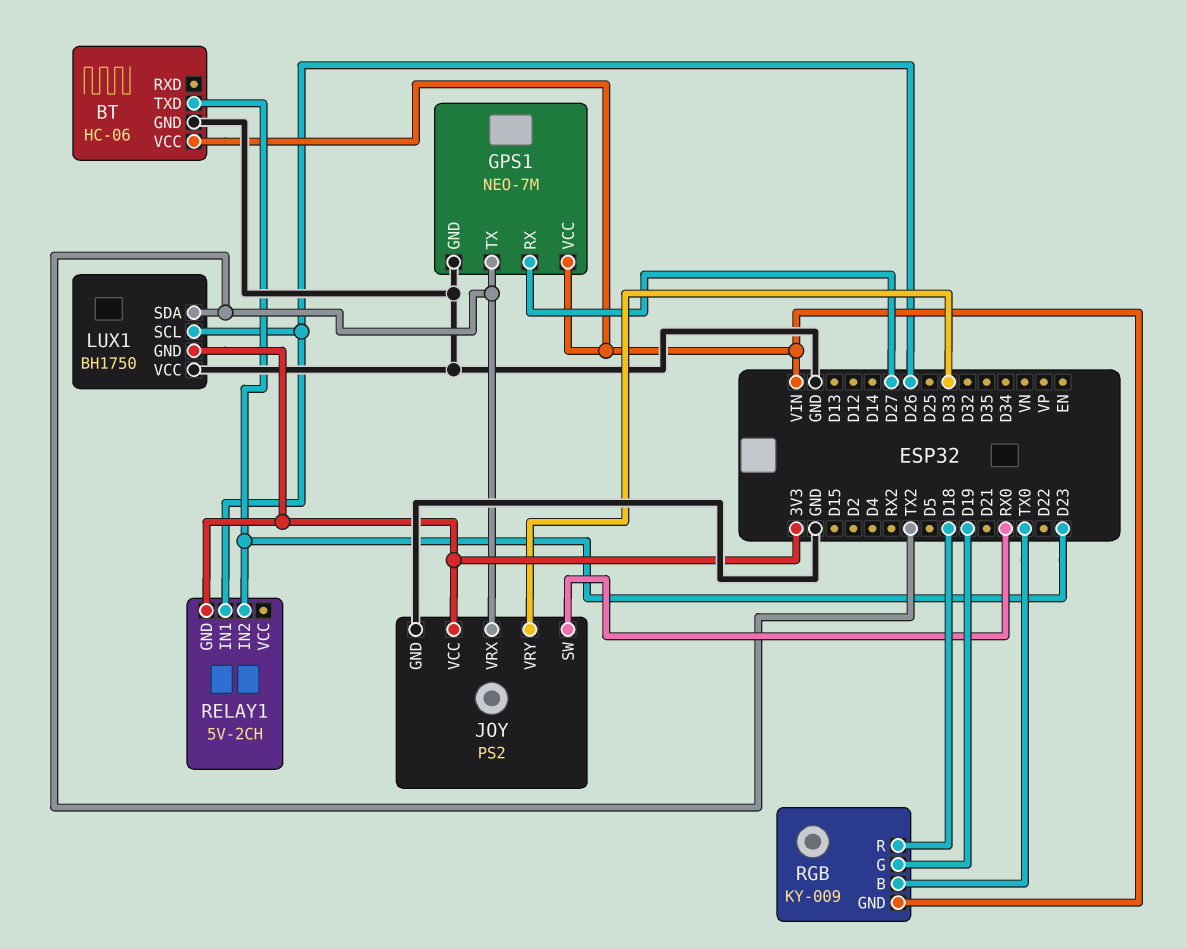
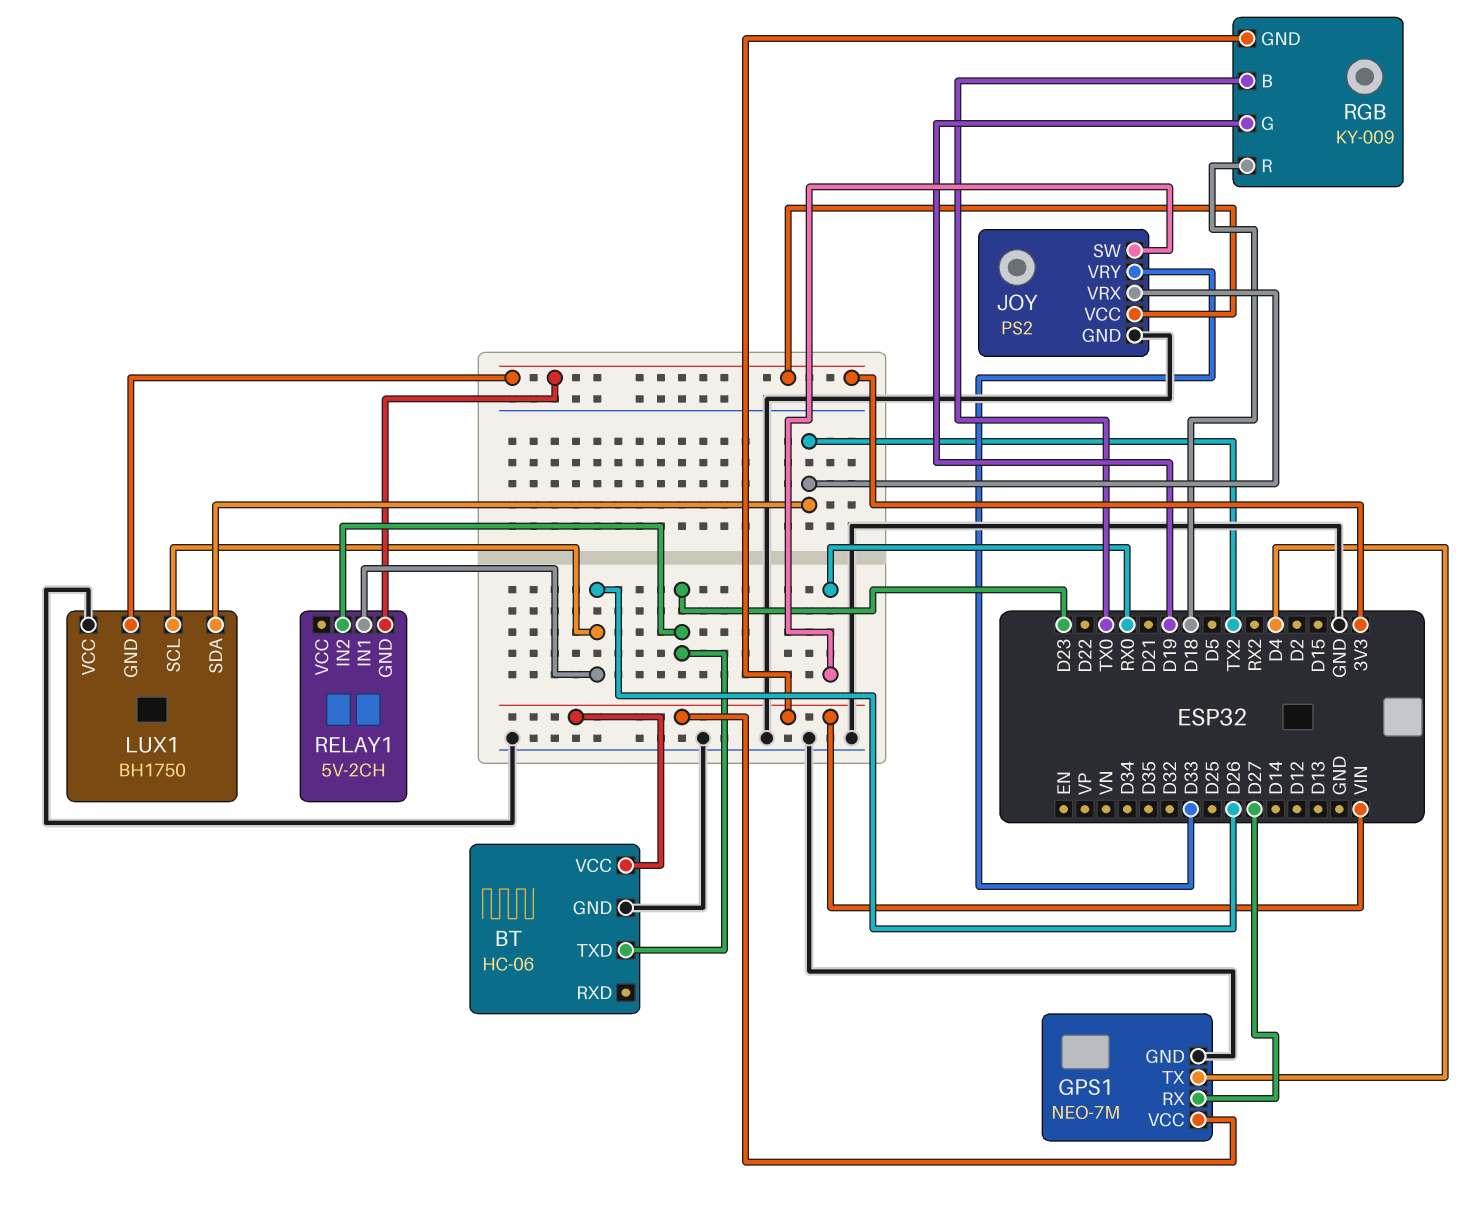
GPS1 pin TX: TX2 -> D4

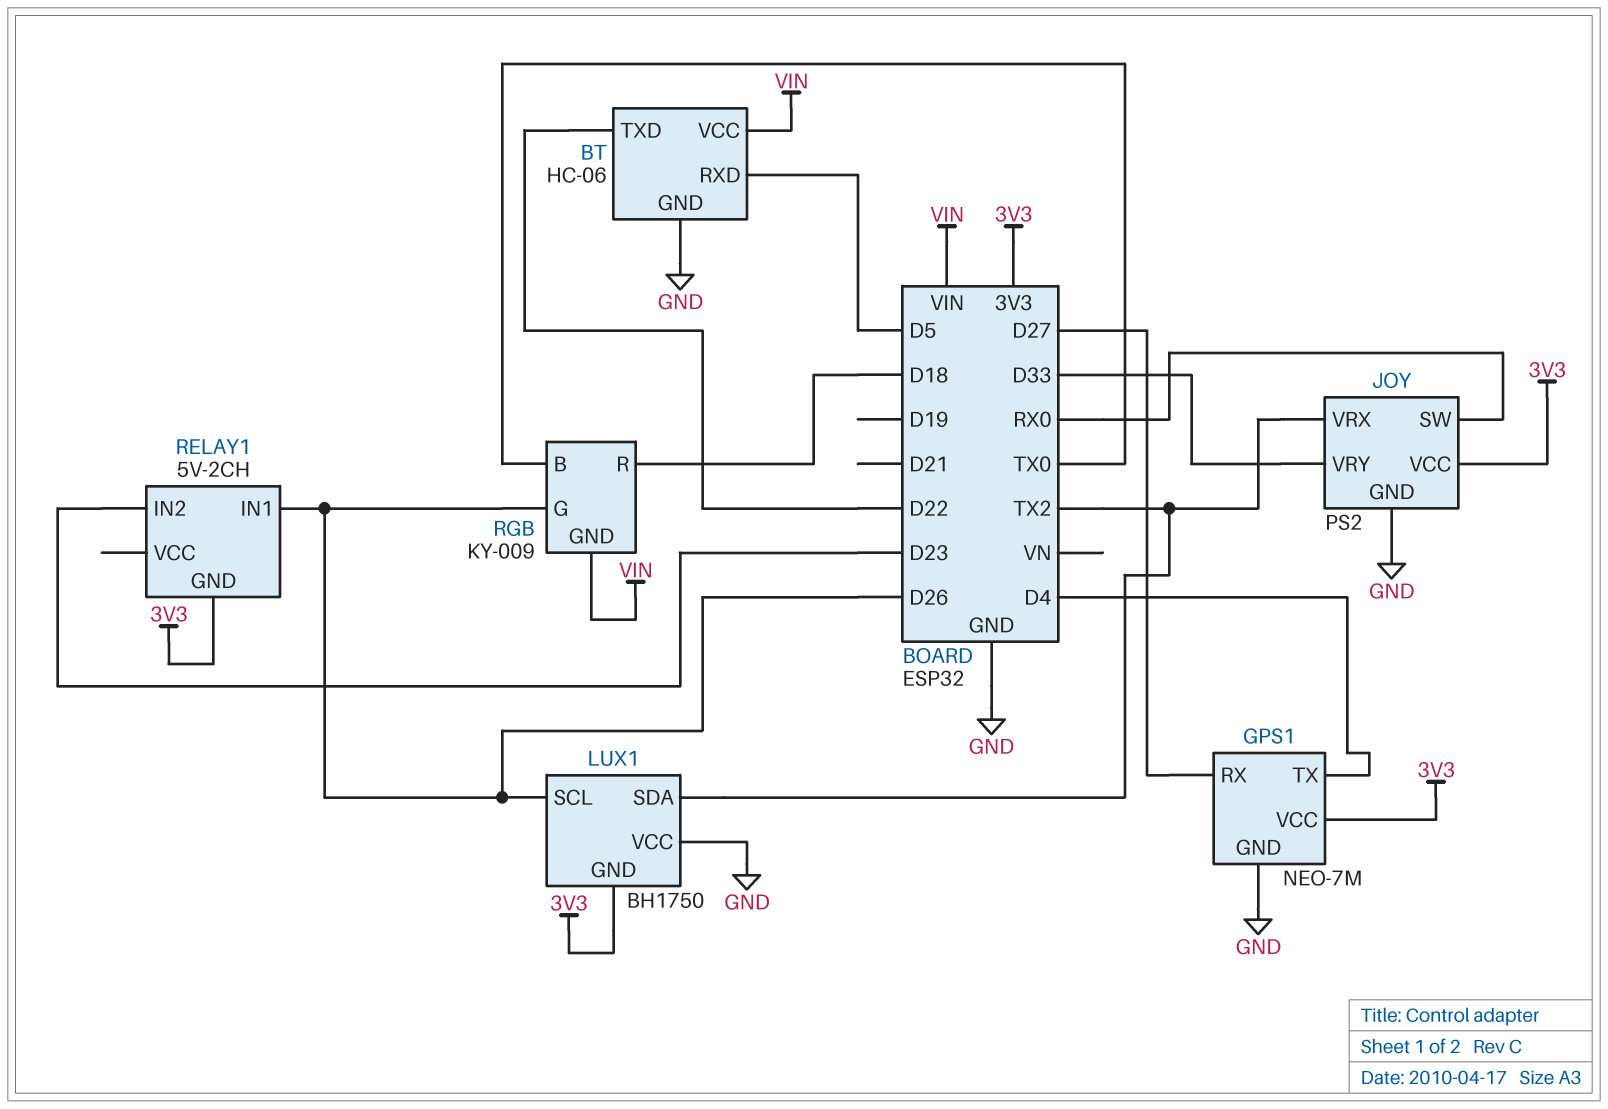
BT pin RXD: none -> D5
BT pin TXD: D23 -> D22
GPS1 pin VCC: VIN -> 3V3
RGB pin G: D19 -> D26

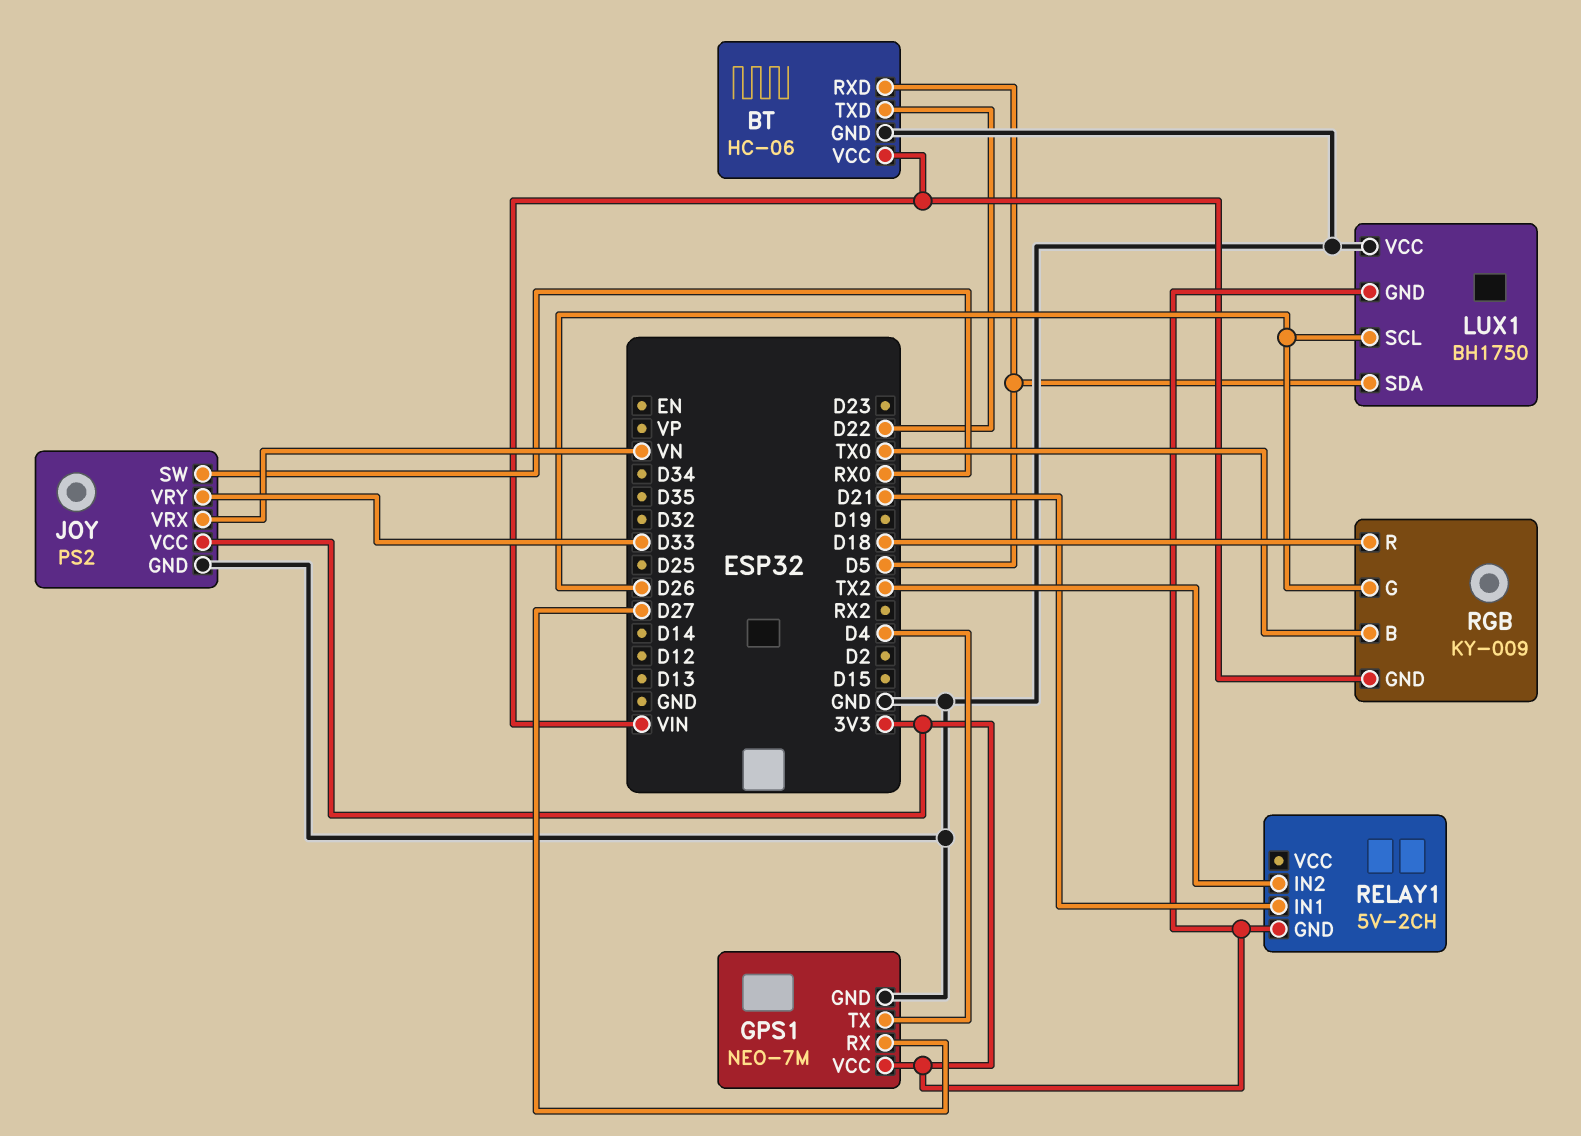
JOY pin VRX: TX2 -> VN
LUX1 pin SDA: TX2 -> D5
RELAY1 pin IN1: D26 -> D21
RELAY1 pin IN2: D23 -> TX2

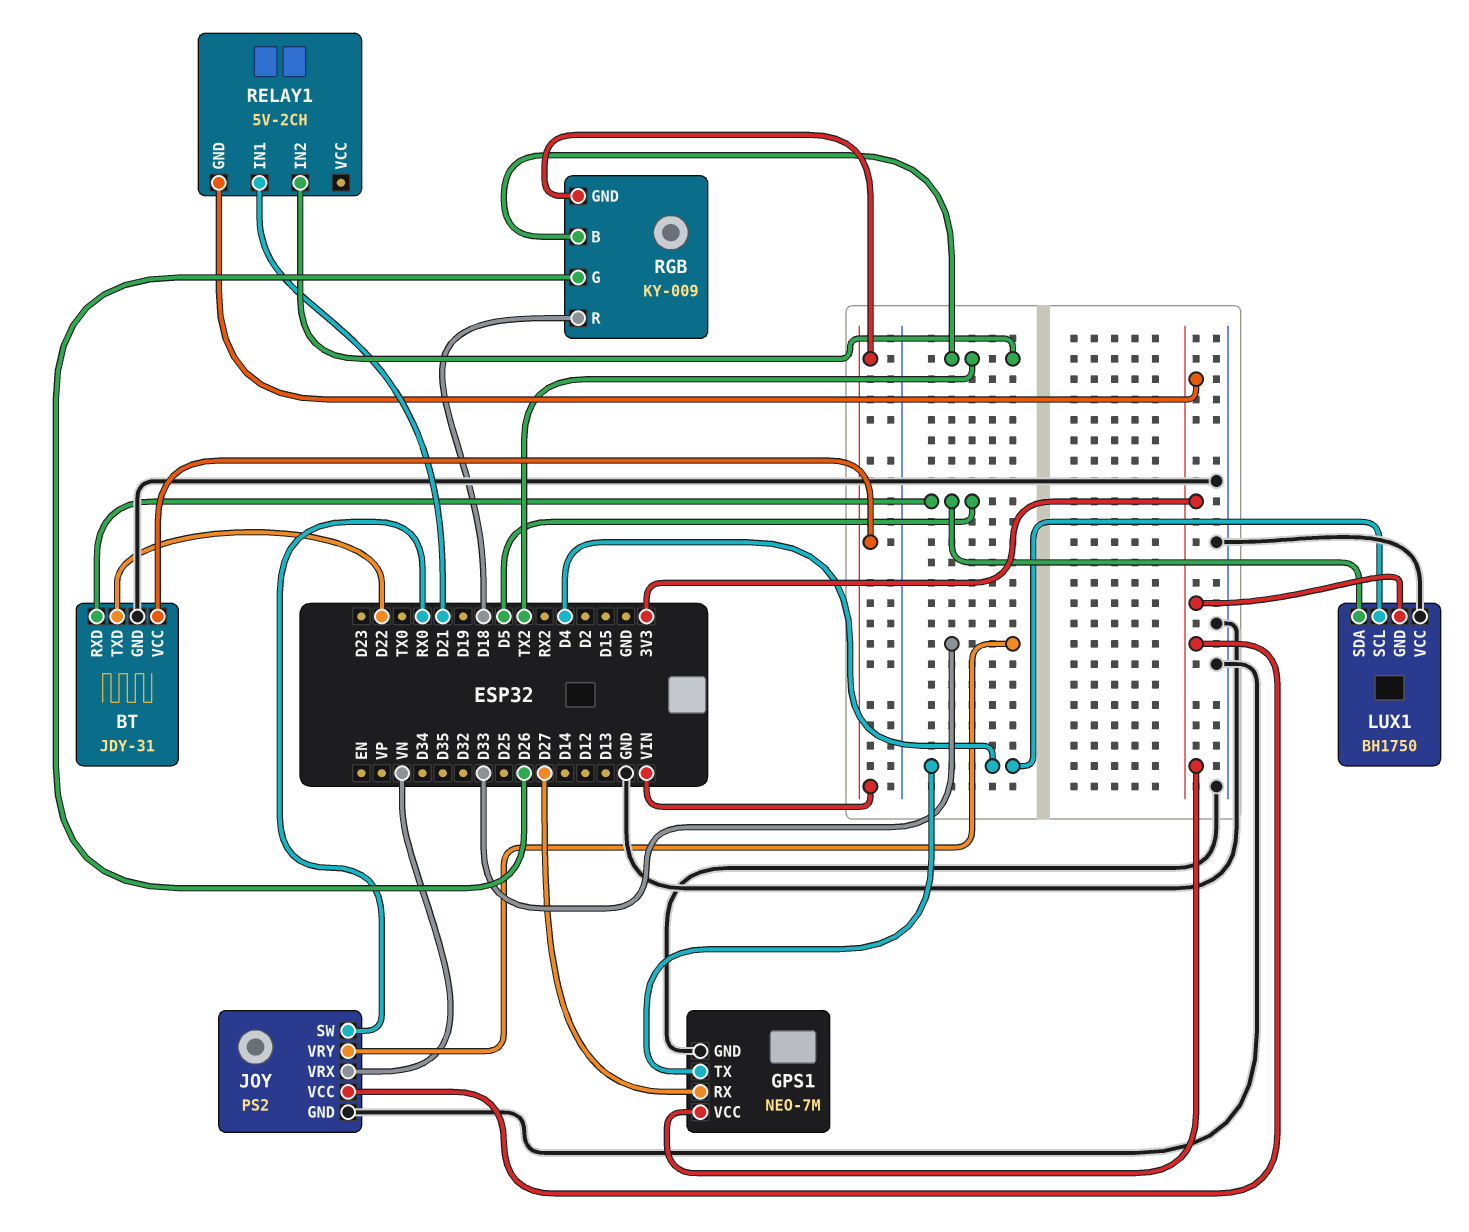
BT: HC-06 -> JDY-31
LUX1 pin SCL: D26 -> D4
RGB pin B: TX0 -> TX2

